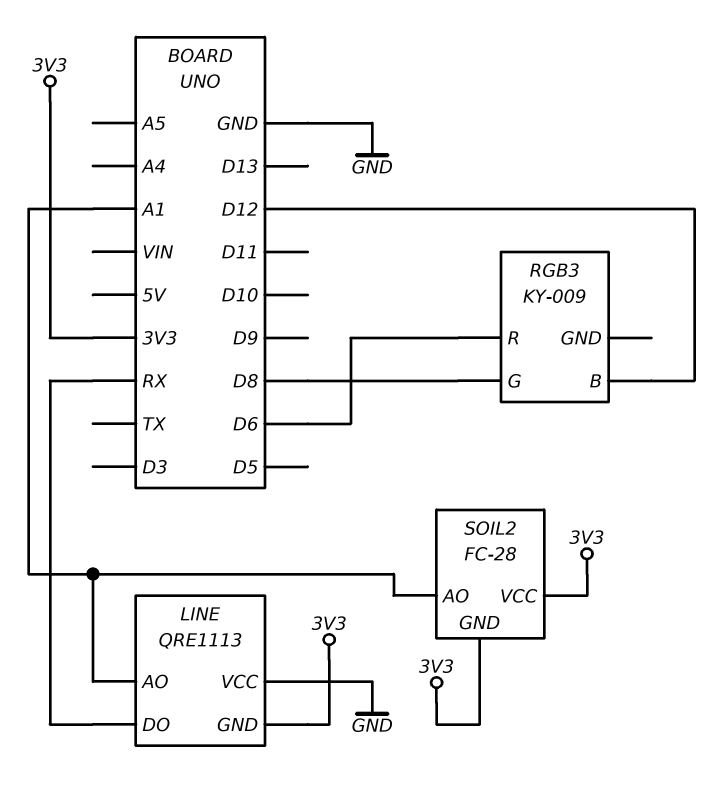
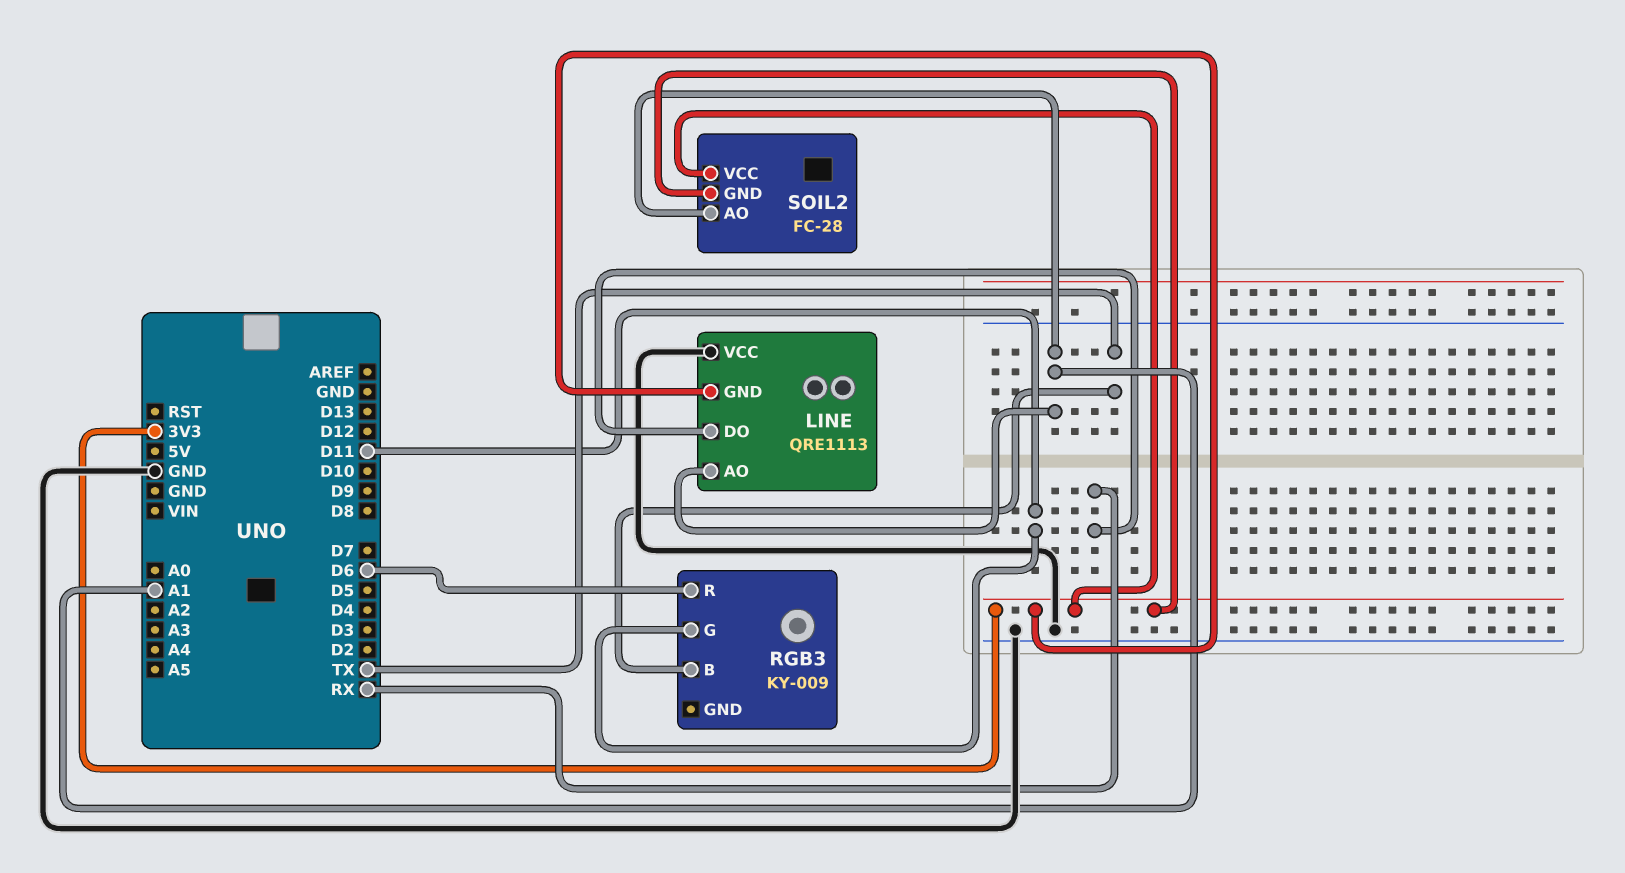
RGB3 pin B: D12 -> TX
RGB3 pin G: D8 -> D11

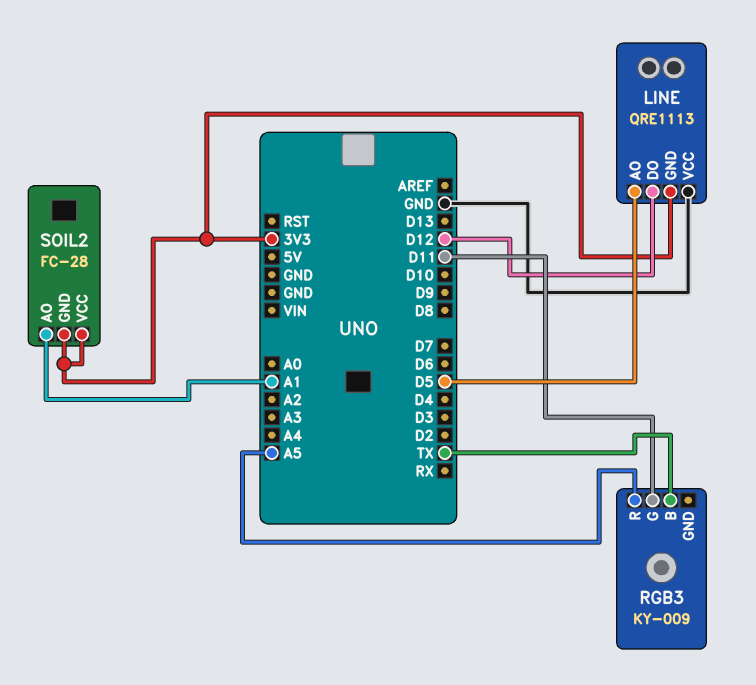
LINE pin AO: A1 -> D5
LINE pin DO: RX -> D12
RGB3 pin R: D6 -> A5

